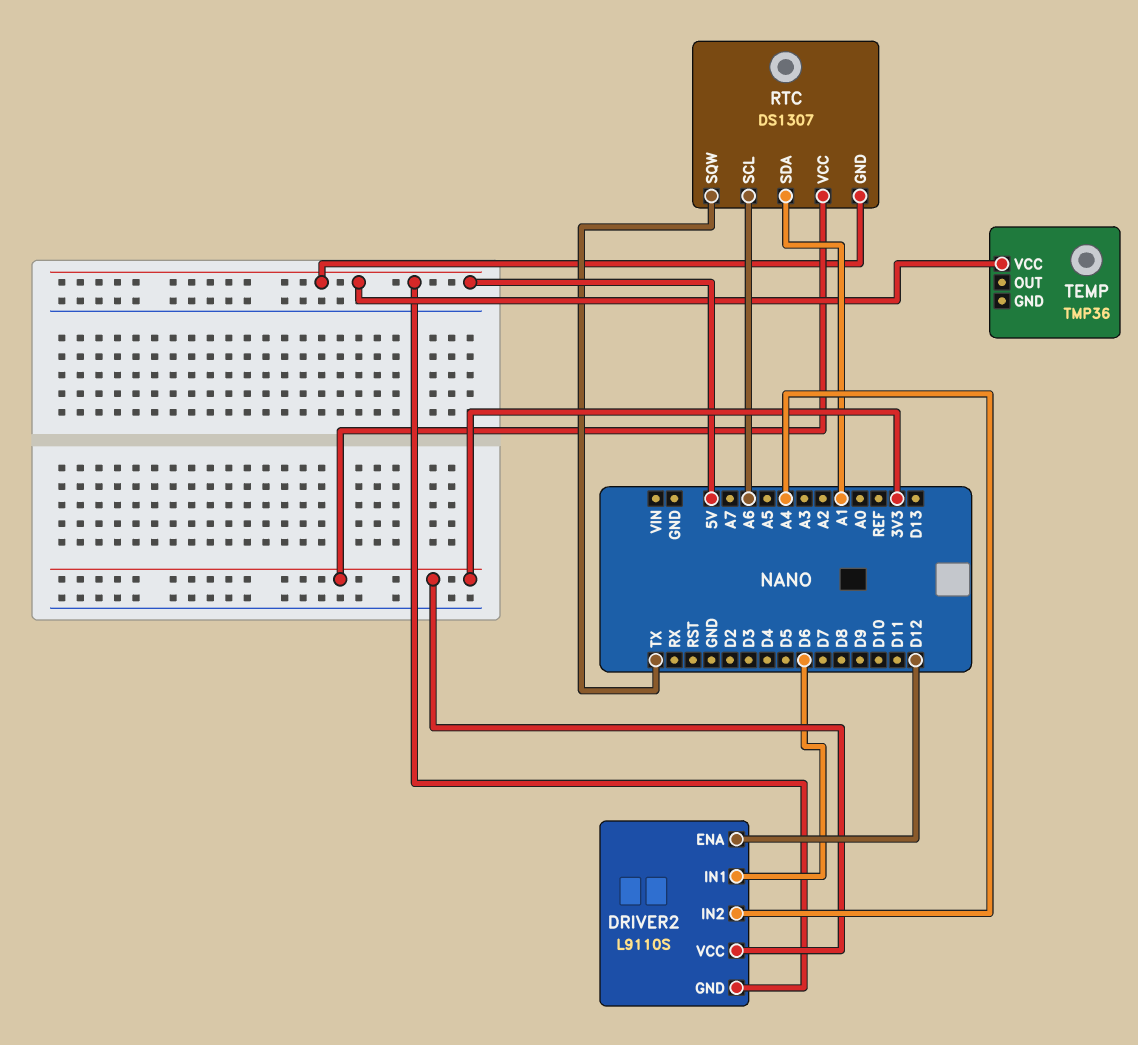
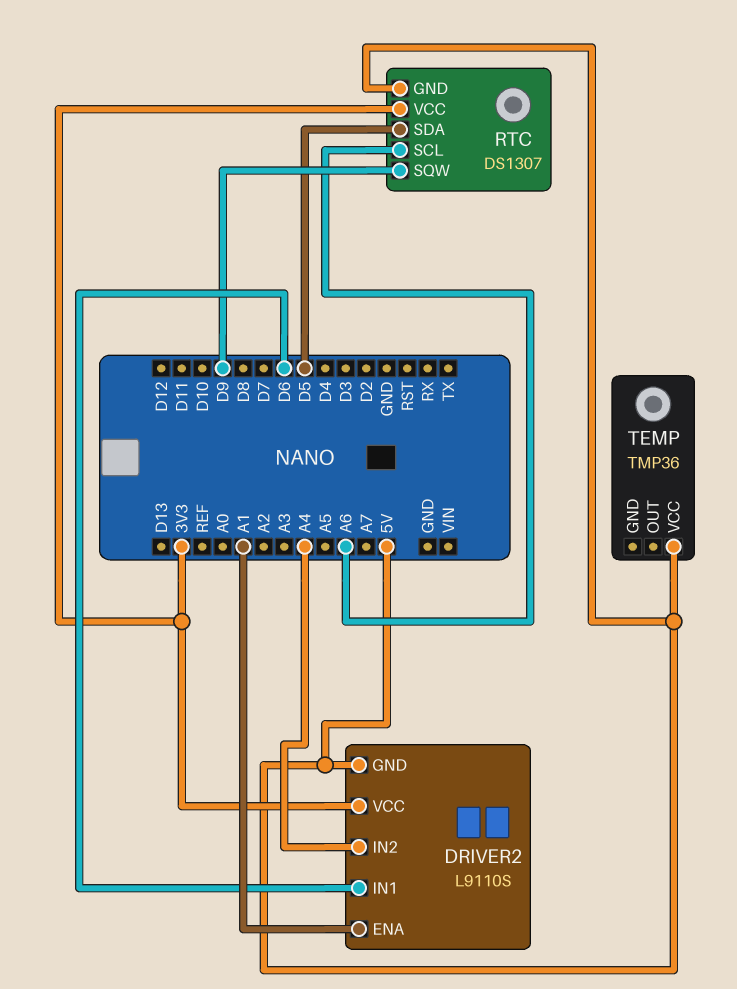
DRIVER2 pin ENA: D12 -> A1
RTC pin SDA: A1 -> D5
RTC pin SQW: TX -> D9

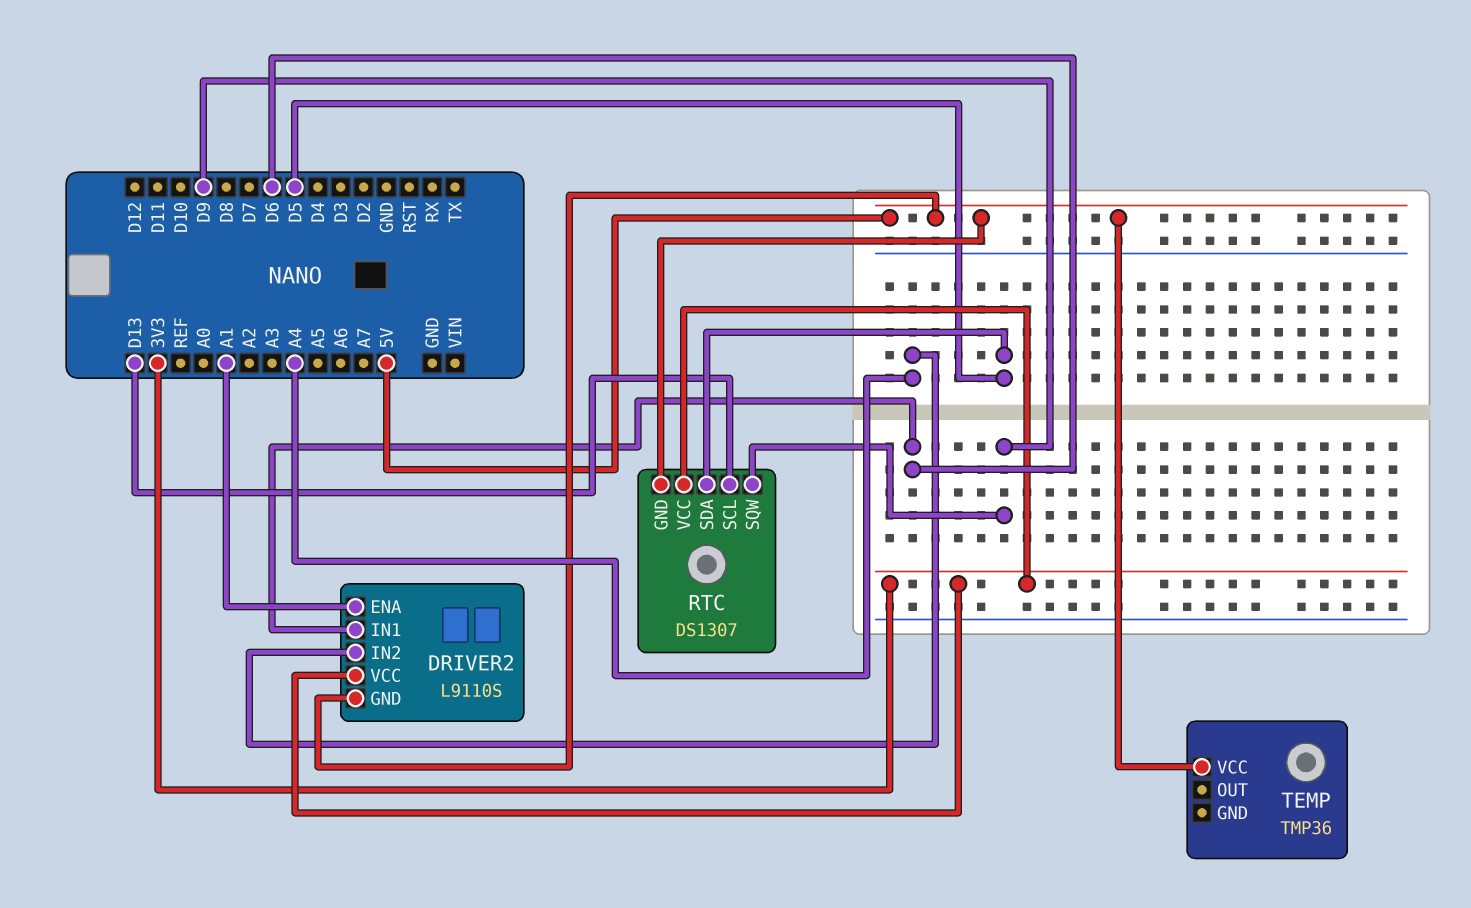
RTC pin SCL: A6 -> D13

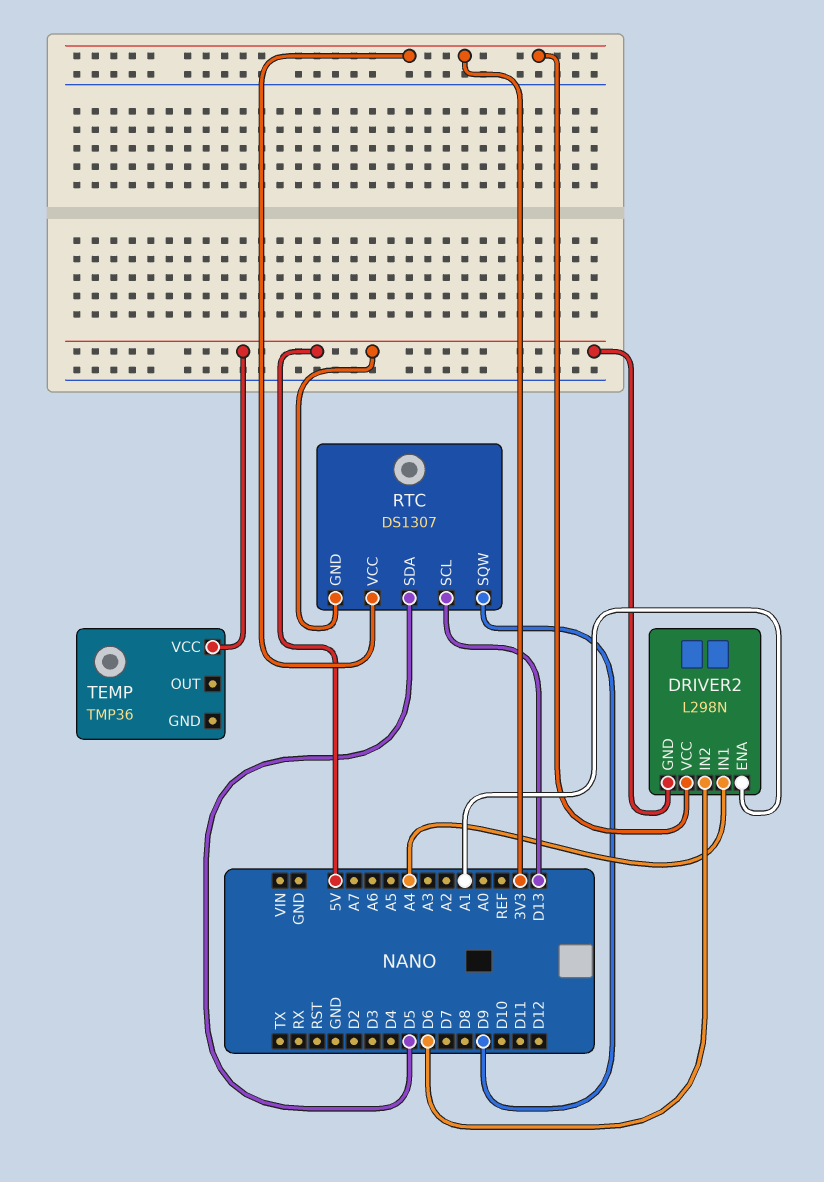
DRIVER2: L9110S -> L298N
DRIVER2 pin IN1: D6 -> A4
DRIVER2 pin IN2: A4 -> D6

